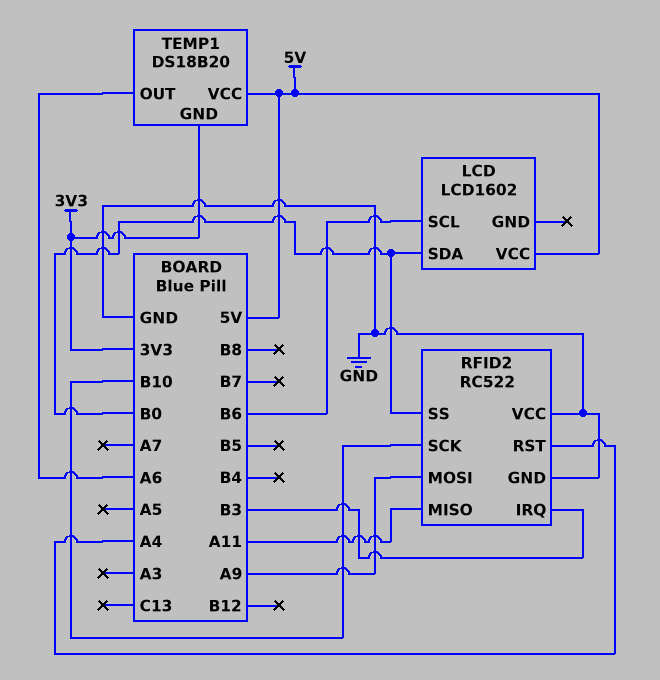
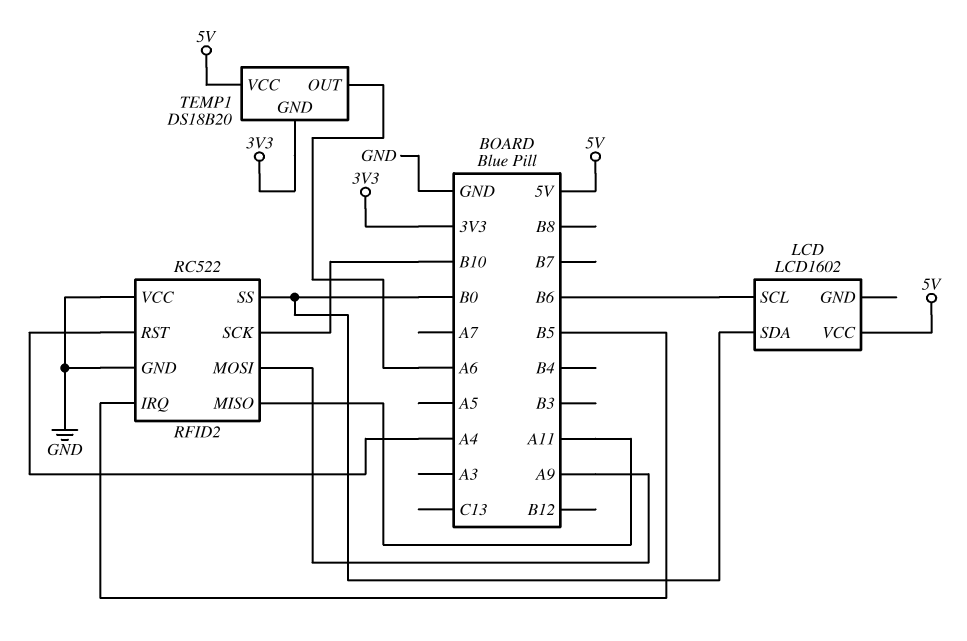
RFID2 pin IRQ: B3 -> B5

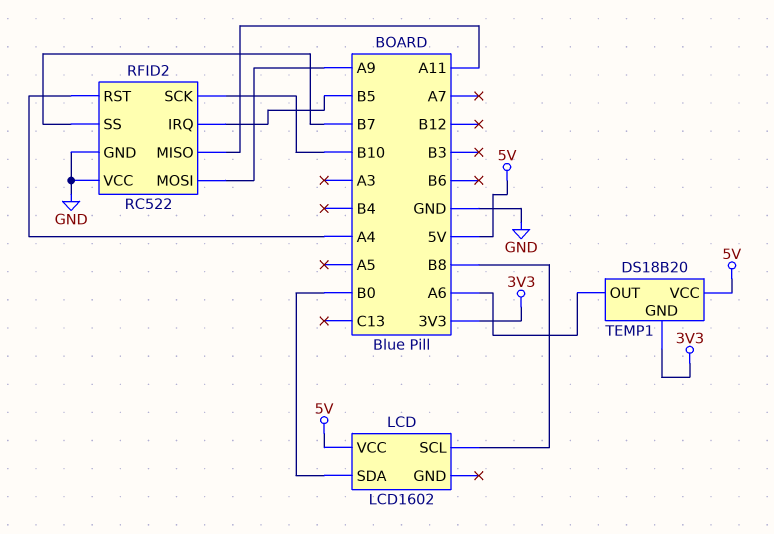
LCD pin SCL: B6 -> B8
RFID2 pin SS: B0 -> B7

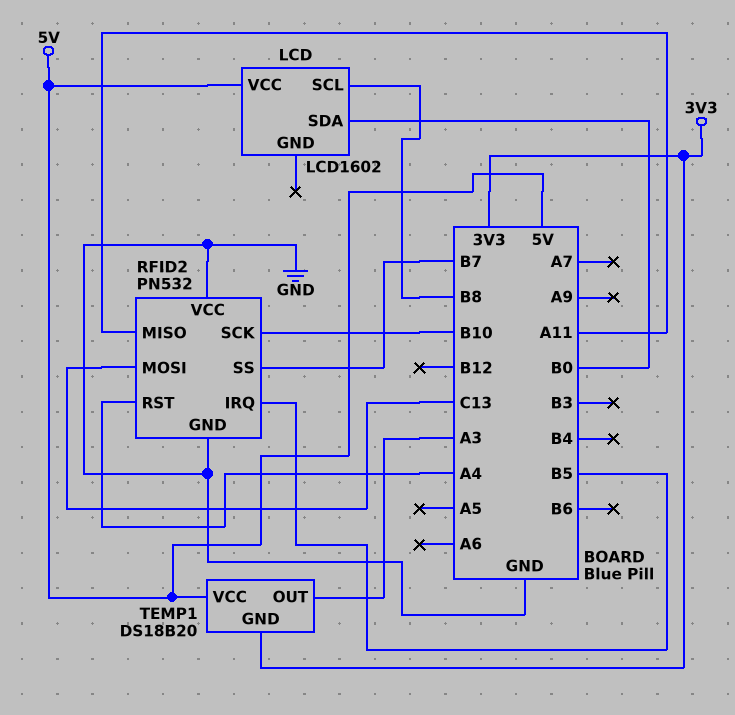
RFID2: RC522 -> PN532
RFID2 pin MOSI: A9 -> C13
TEMP1 pin OUT: A6 -> A3

